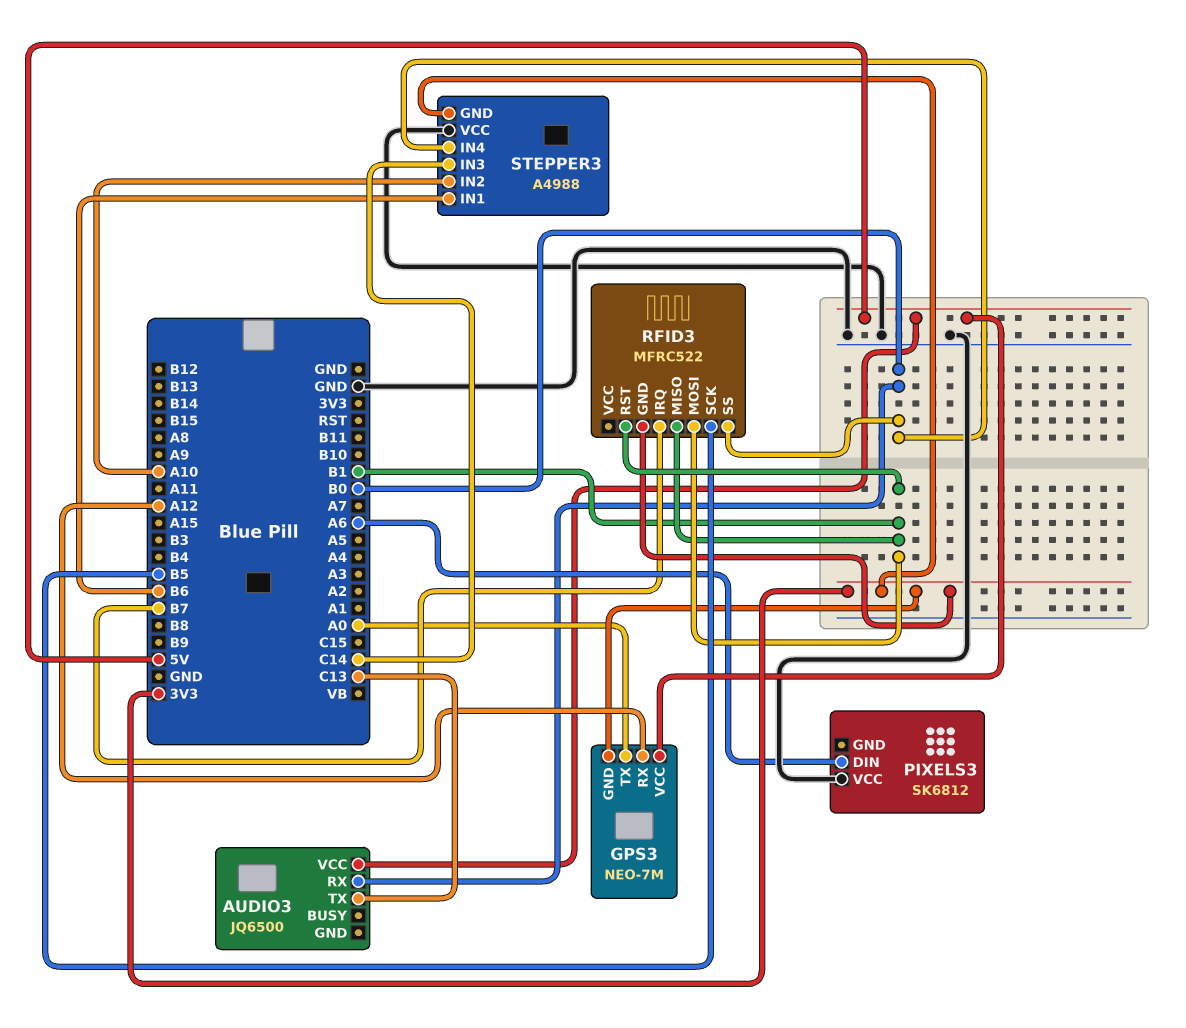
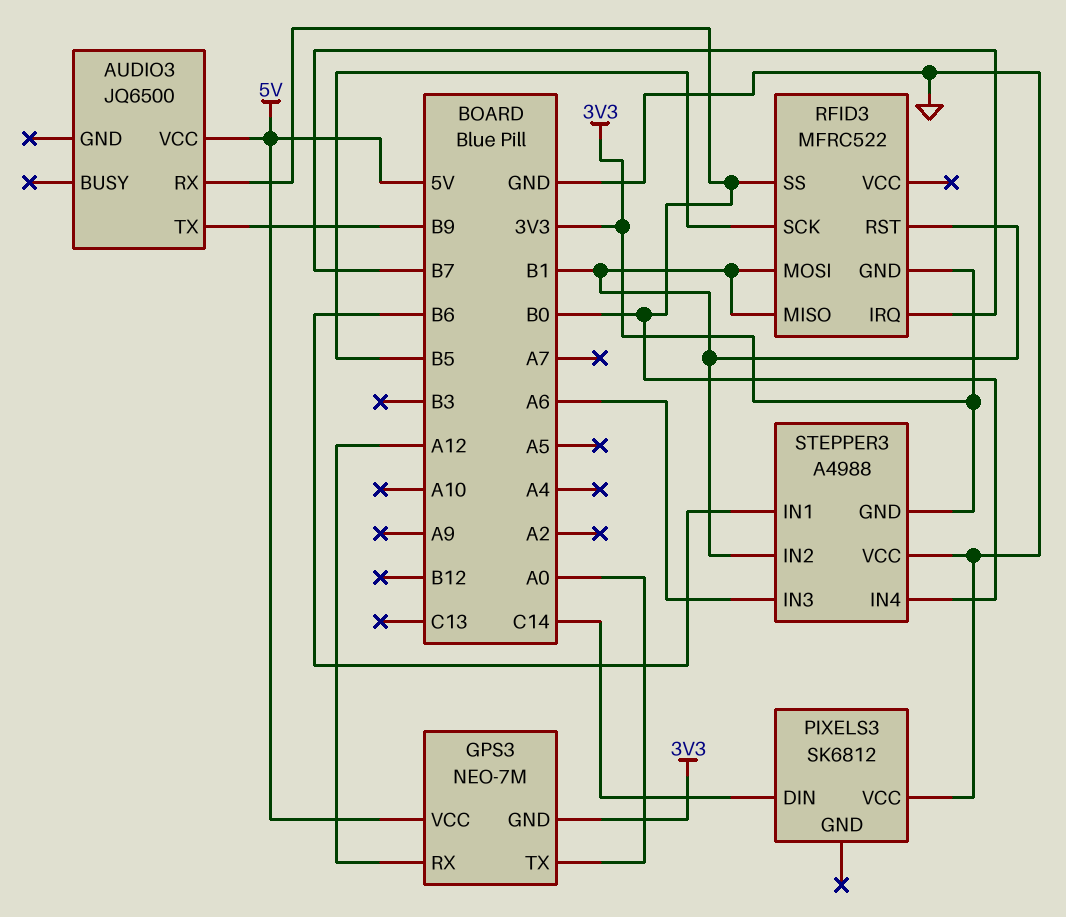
AUDIO3 pin TX: C13 -> B9
PIXELS3 pin DIN: A6 -> C14
STEPPER3 pin IN2: A10 -> B1
STEPPER3 pin IN3: C14 -> A6

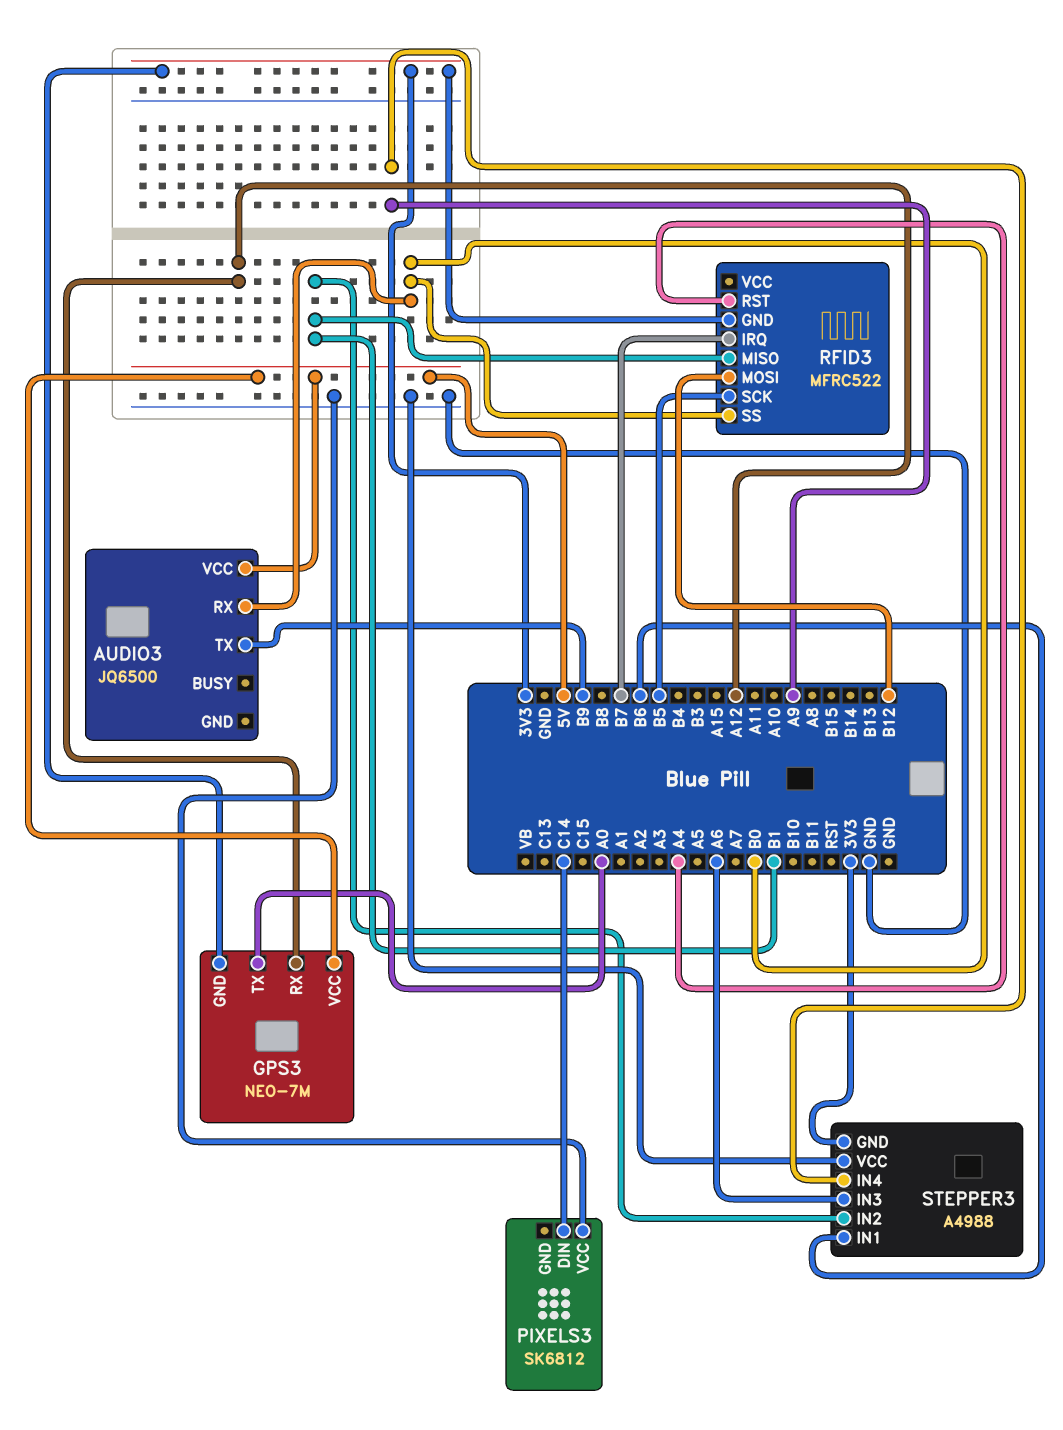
RFID3 pin MOSI: B1 -> B12
RFID3 pin RST: B1 -> A4
STEPPER3 pin IN4: B0 -> A9

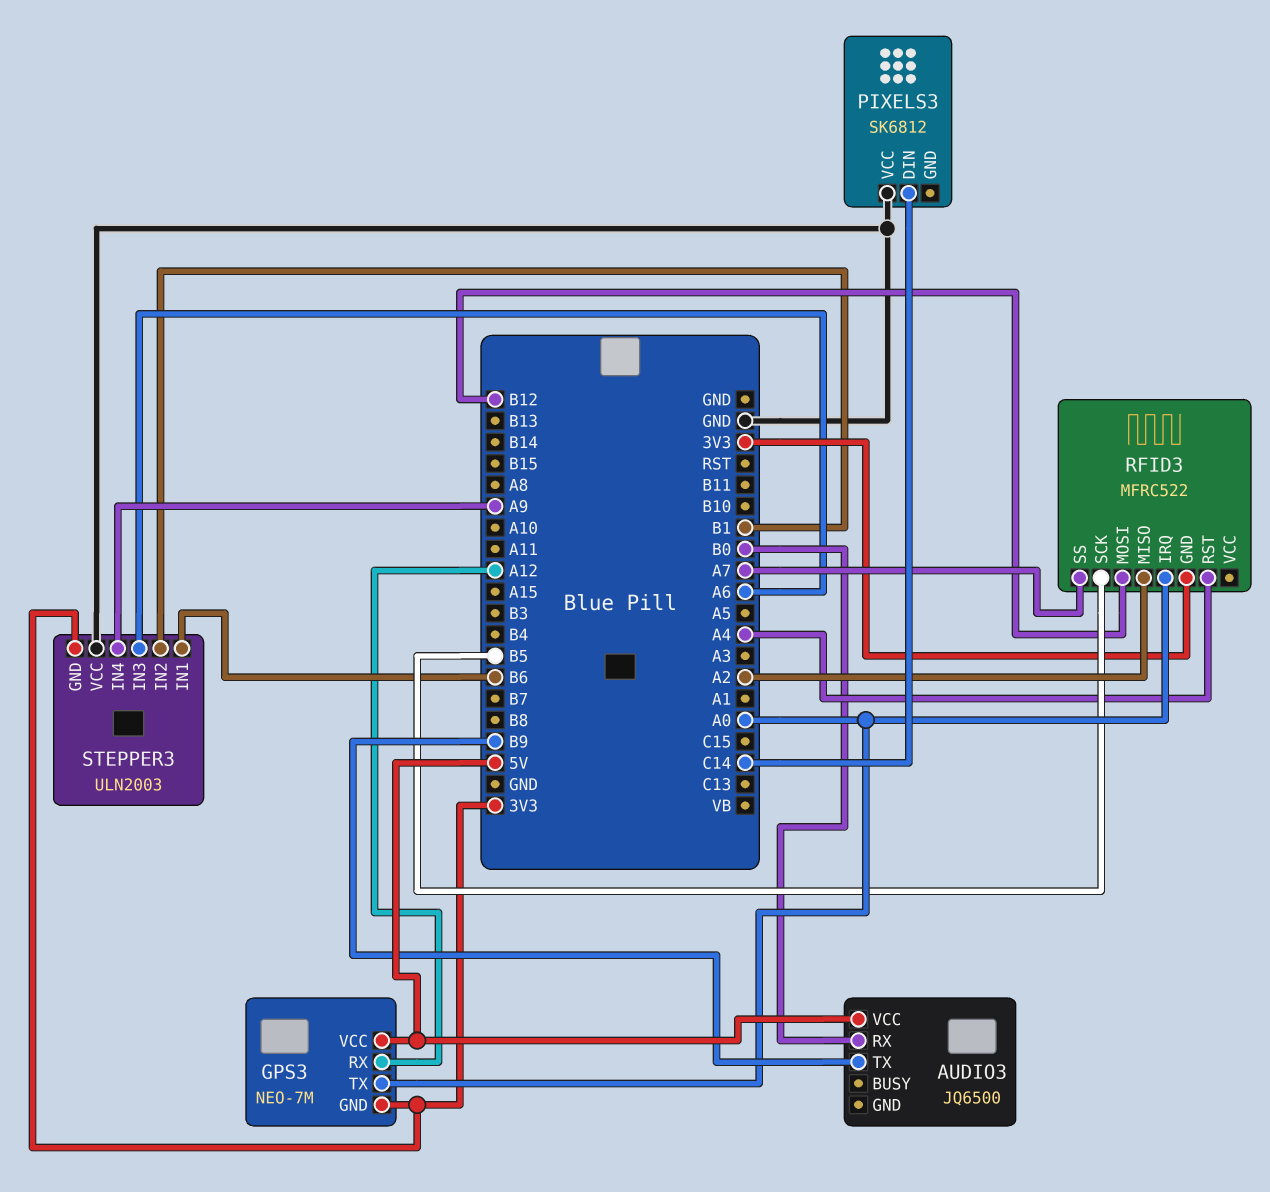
RFID3 pin IRQ: B7 -> A0
RFID3 pin MISO: B1 -> A2
RFID3 pin SS: B0 -> A7
STEPPER3: A4988 -> ULN2003

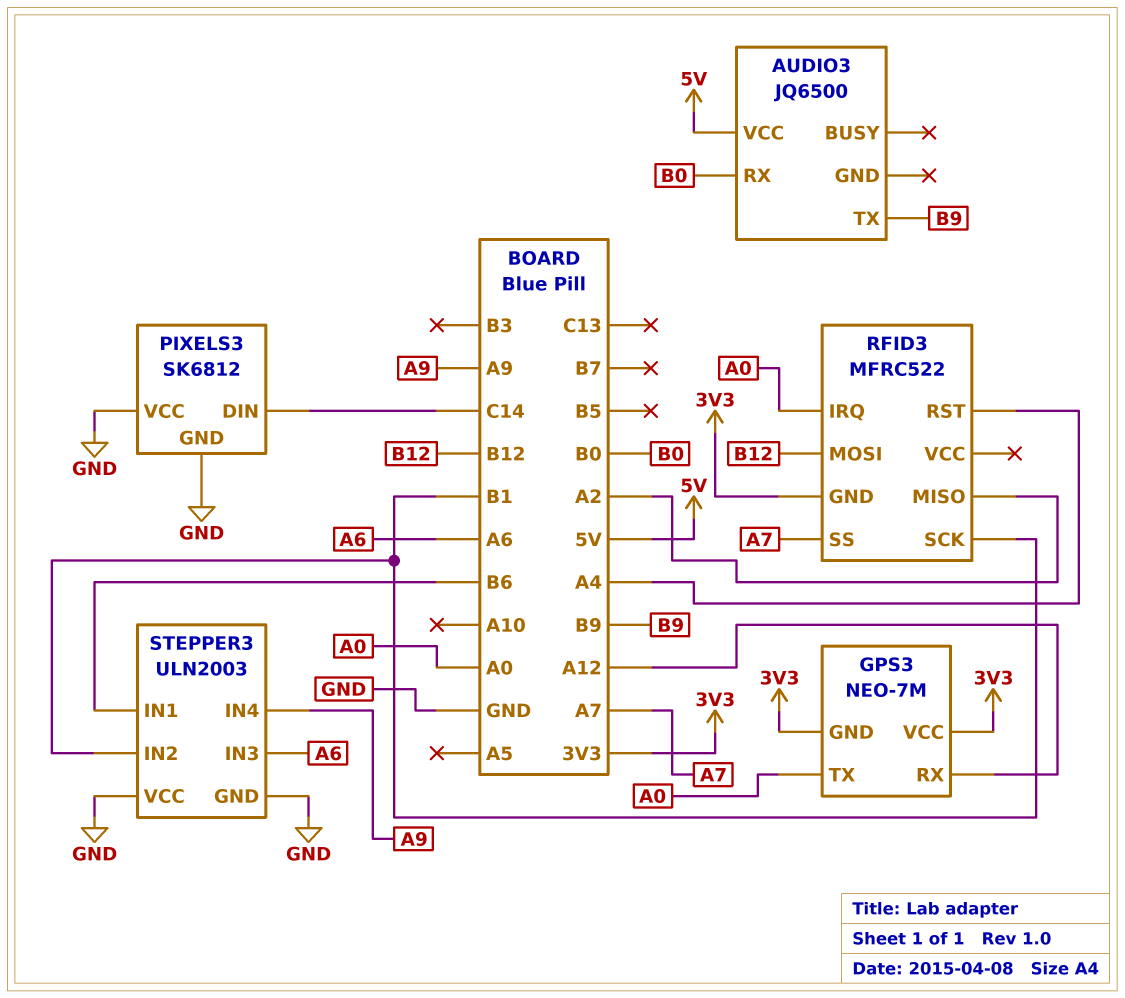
GPS3 pin VCC: 5V -> 3V3
PIXELS3 pin GND: none -> GND
RFID3 pin SCK: B5 -> B1
STEPPER3 pin GND: 3V3 -> GND

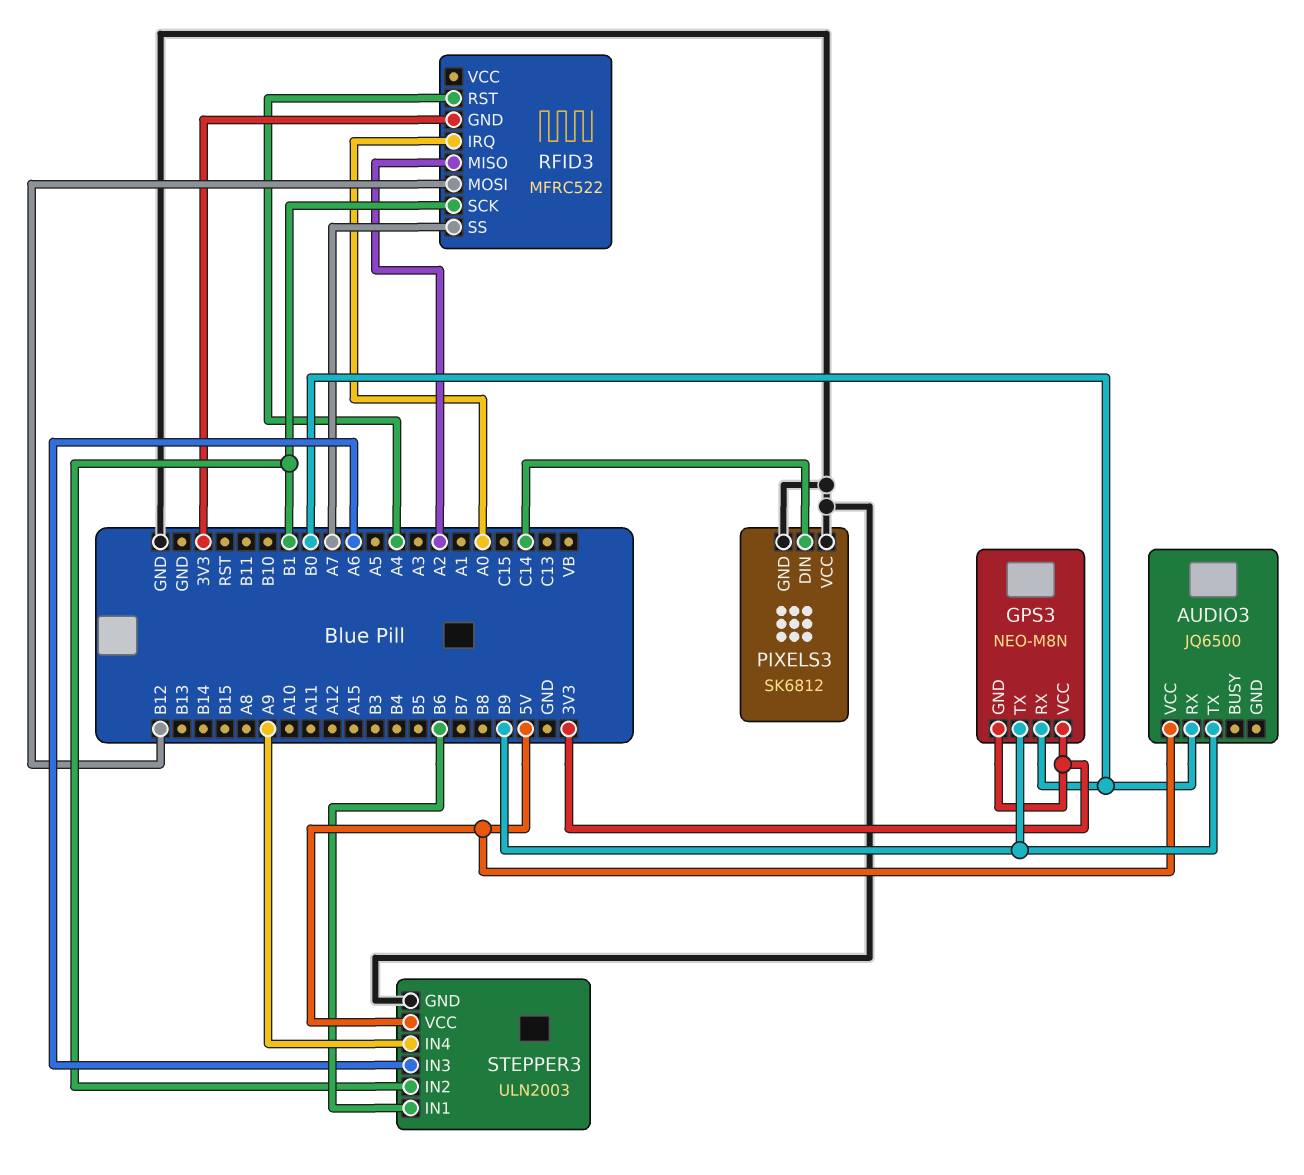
GPS3: NEO-7M -> NEO-M8N
GPS3 pin RX: A12 -> B0
GPS3 pin TX: A0 -> B9
STEPPER3 pin VCC: GND -> 5V

